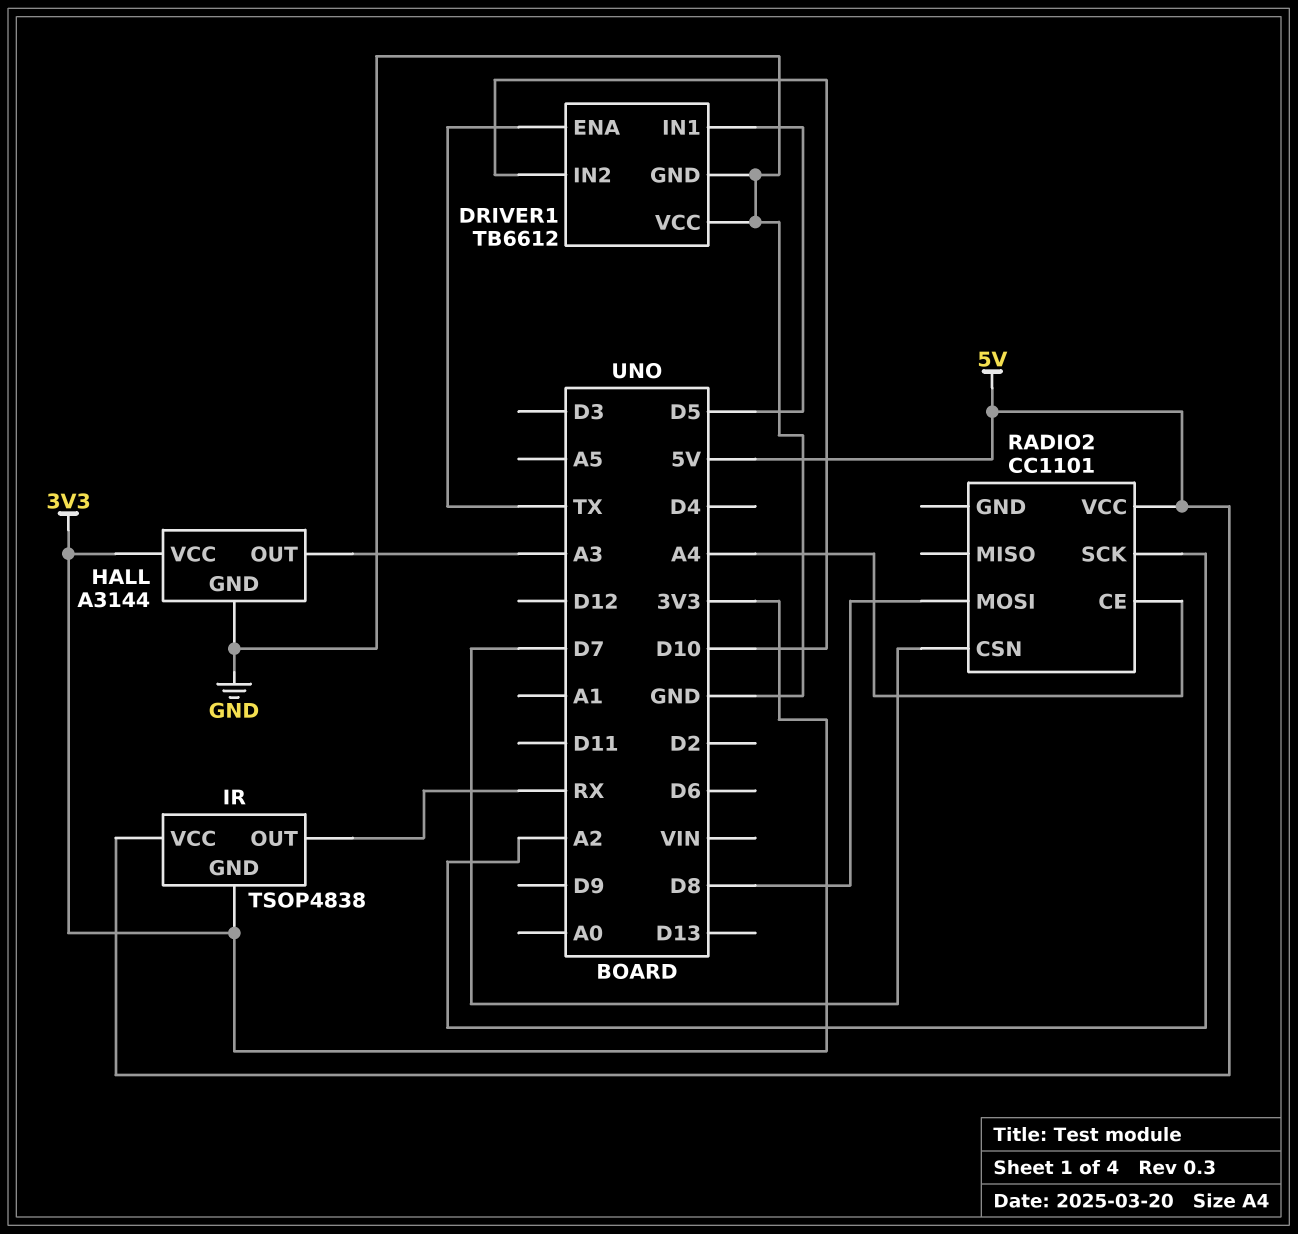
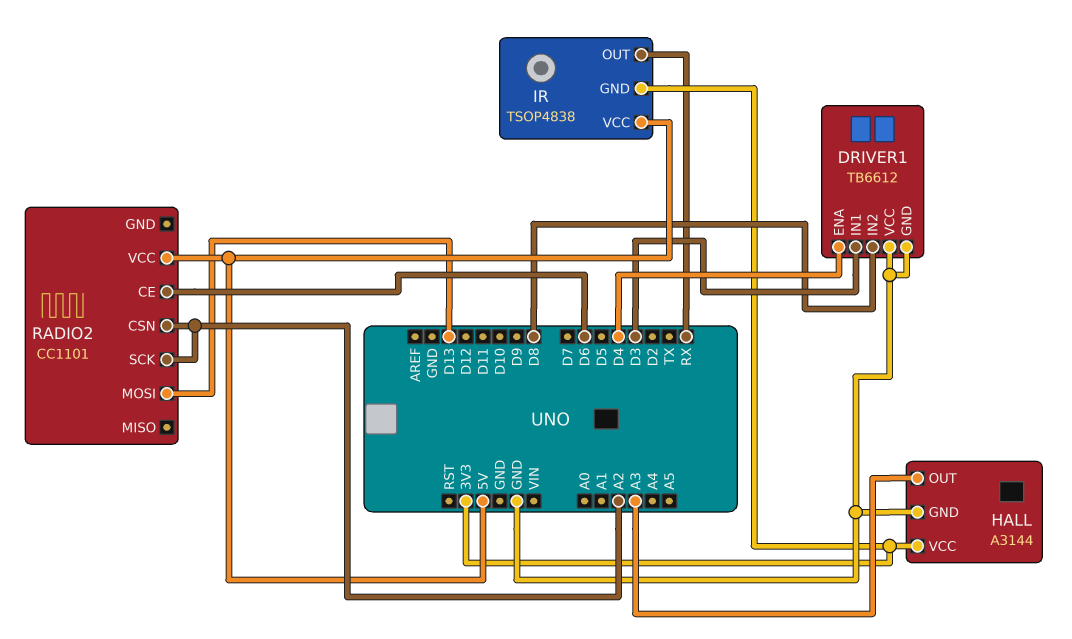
DRIVER1 pin ENA: TX -> D4
DRIVER1 pin IN1: D5 -> D3
DRIVER1 pin IN2: D10 -> D8
RADIO2 pin CE: A4 -> D6
RADIO2 pin CSN: D7 -> A2
RADIO2 pin MOSI: D8 -> D13

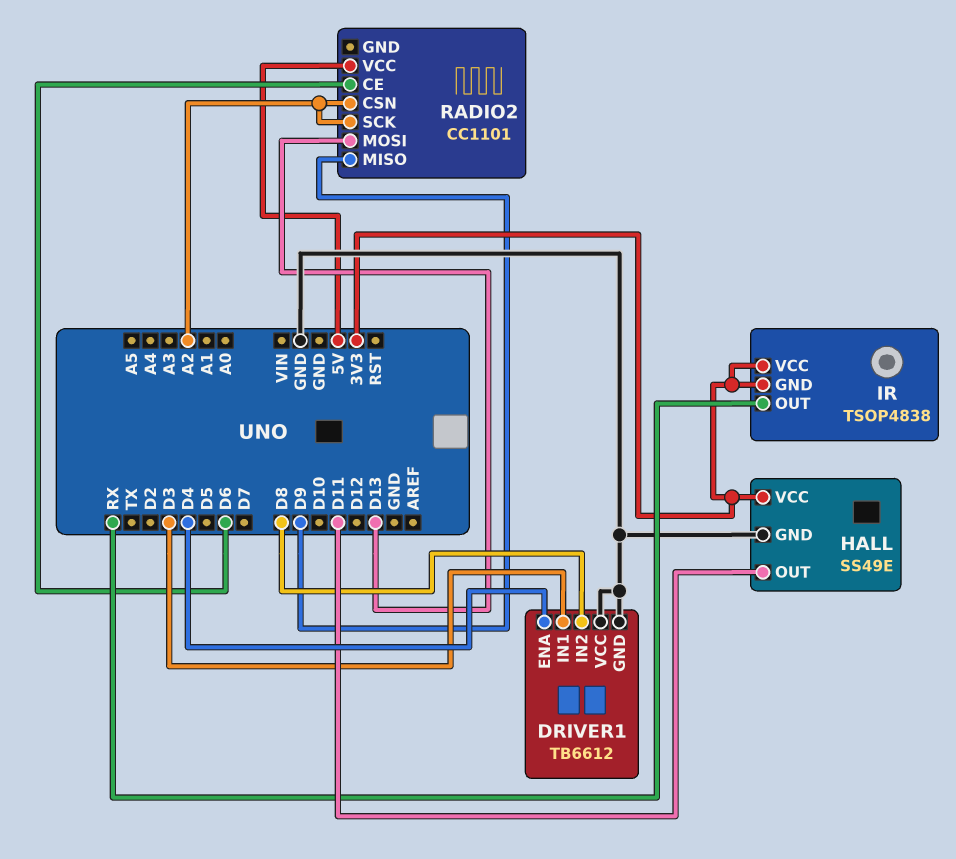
HALL: A3144 -> SS49E
HALL pin OUT: A3 -> D11
IR pin VCC: 5V -> 3V3
RADIO2 pin MISO: none -> D9

